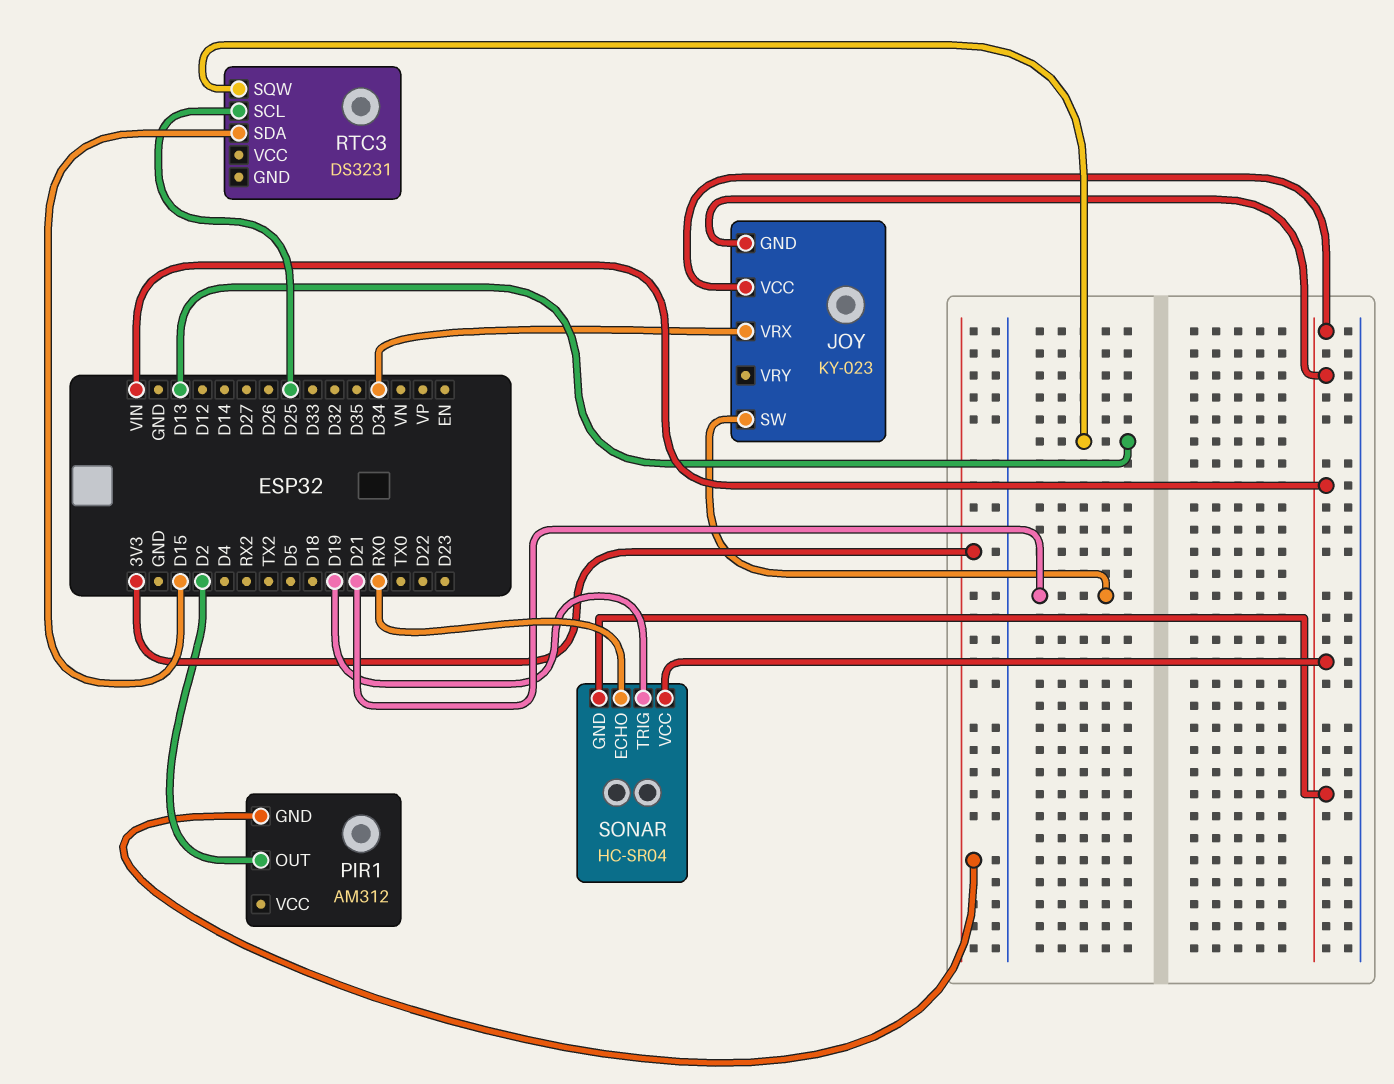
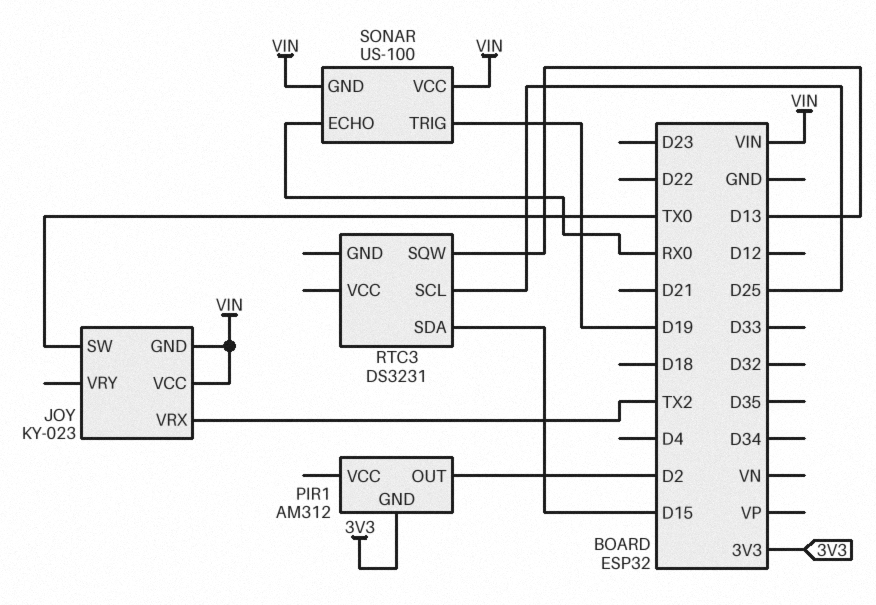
JOY pin SW: D21 -> TX0
JOY pin VRX: D34 -> TX2
SONAR: HC-SR04 -> US-100

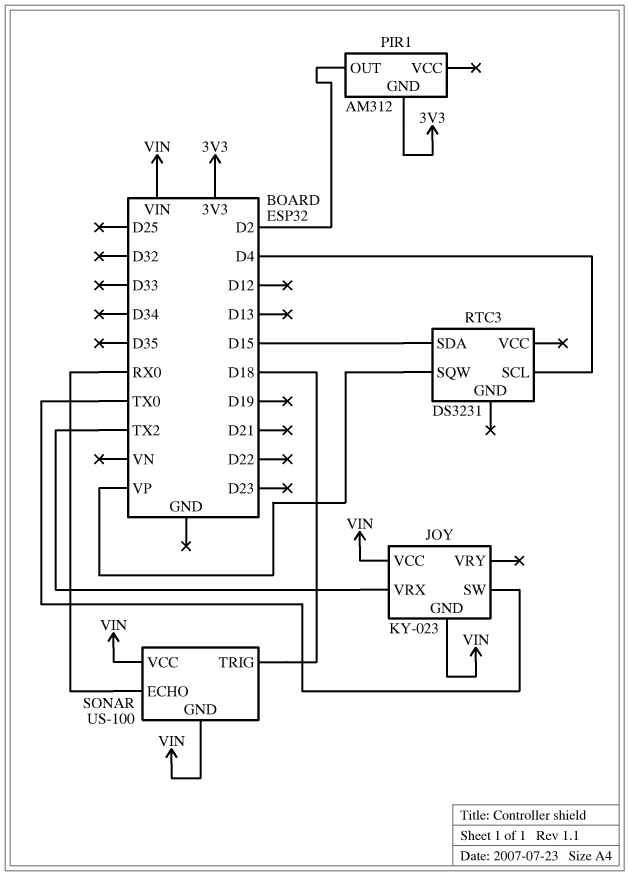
RTC3 pin SCL: D25 -> D4
RTC3 pin SQW: D13 -> VP
SONAR pin TRIG: D19 -> D18

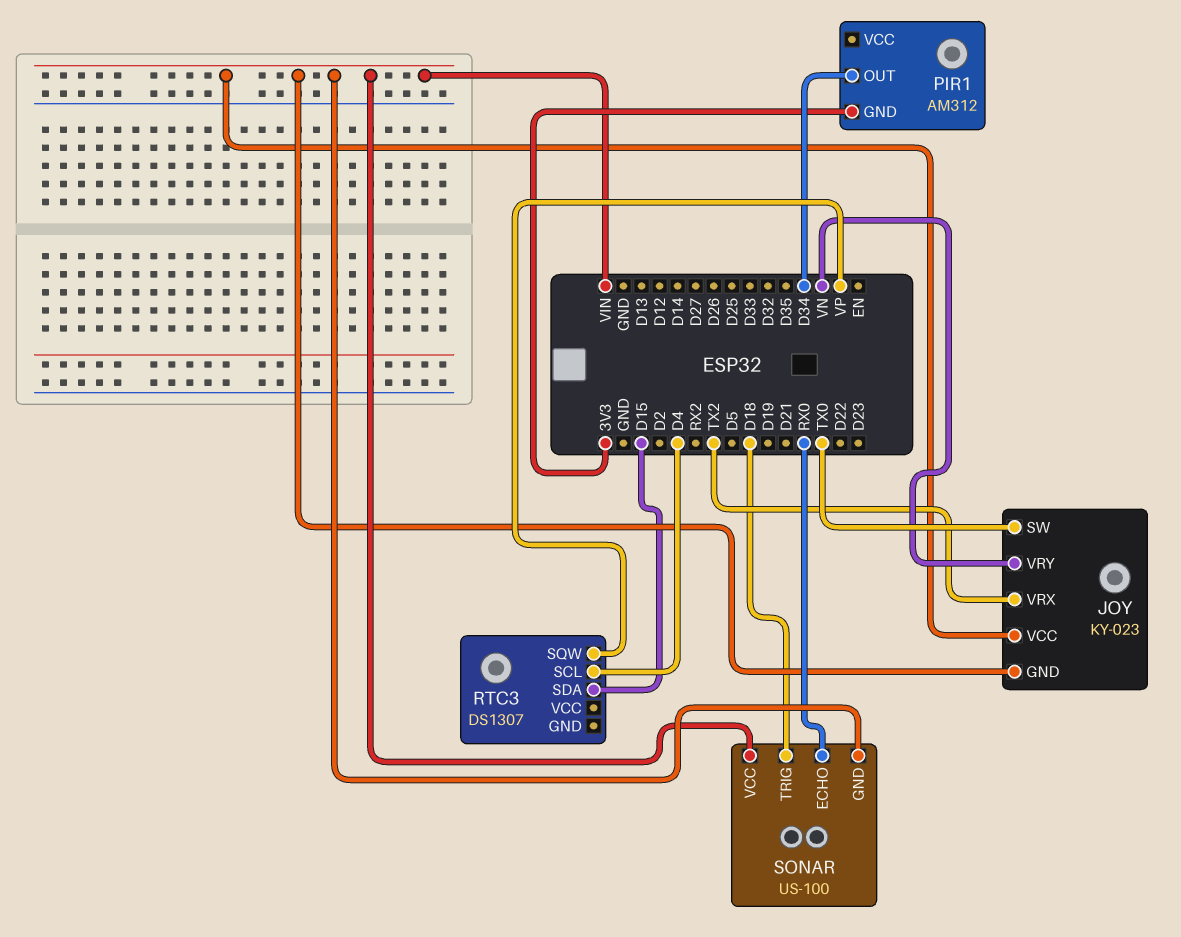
JOY pin VRY: none -> VN
PIR1 pin OUT: D2 -> D34
RTC3: DS3231 -> DS1307

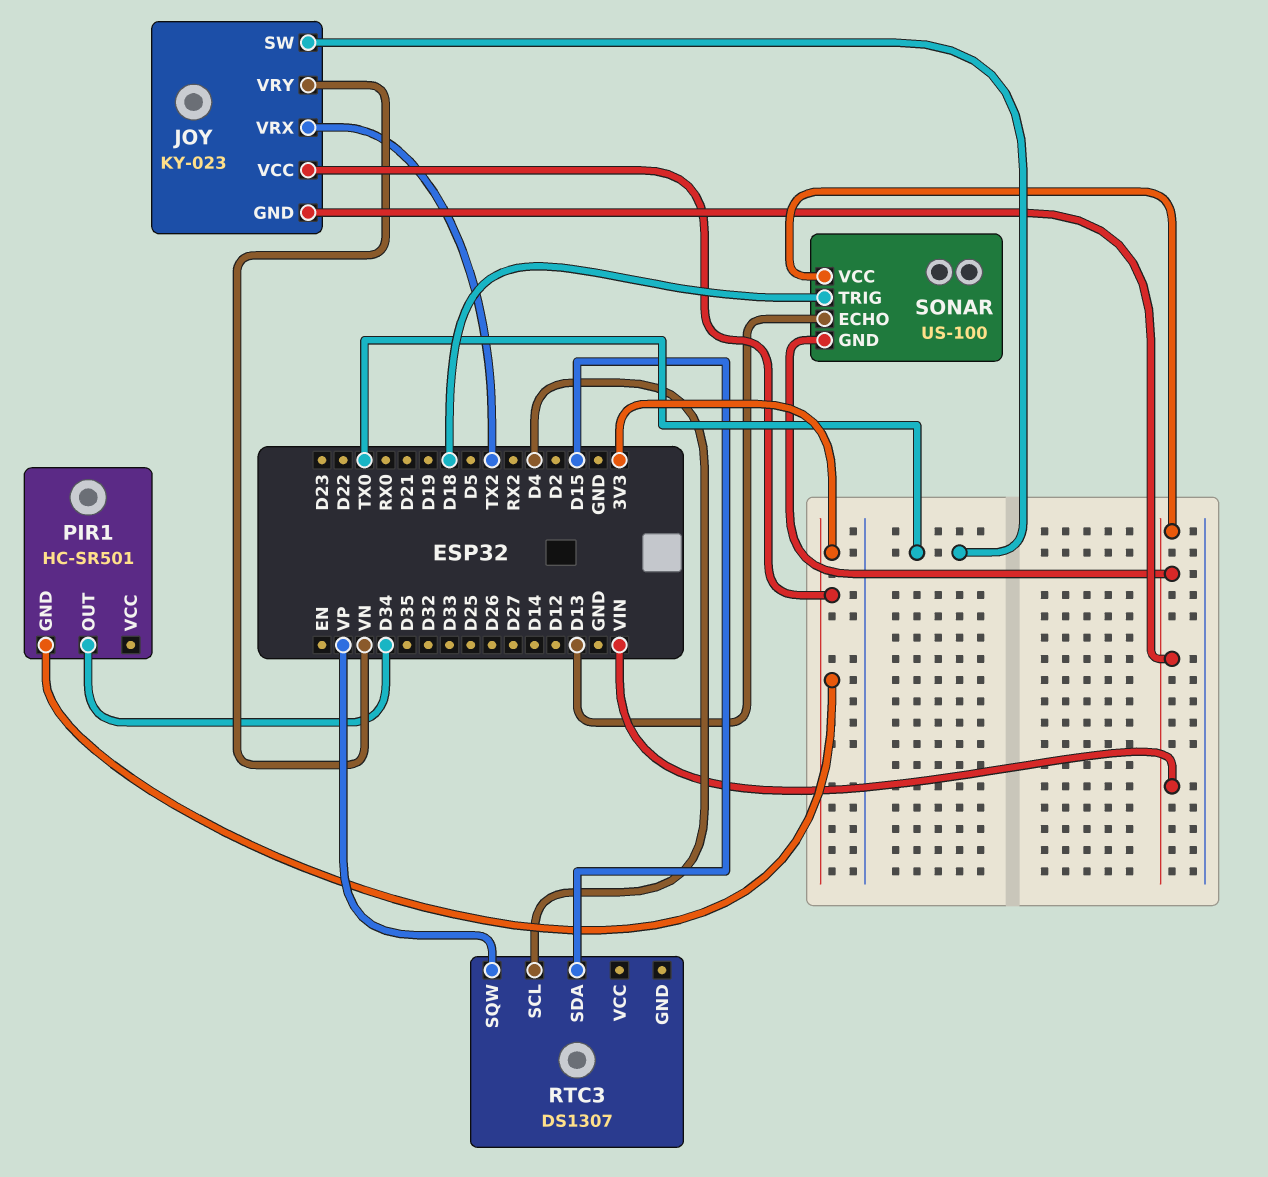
JOY pin VCC: VIN -> 3V3
PIR1: AM312 -> HC-SR501
SONAR pin ECHO: RX0 -> D13

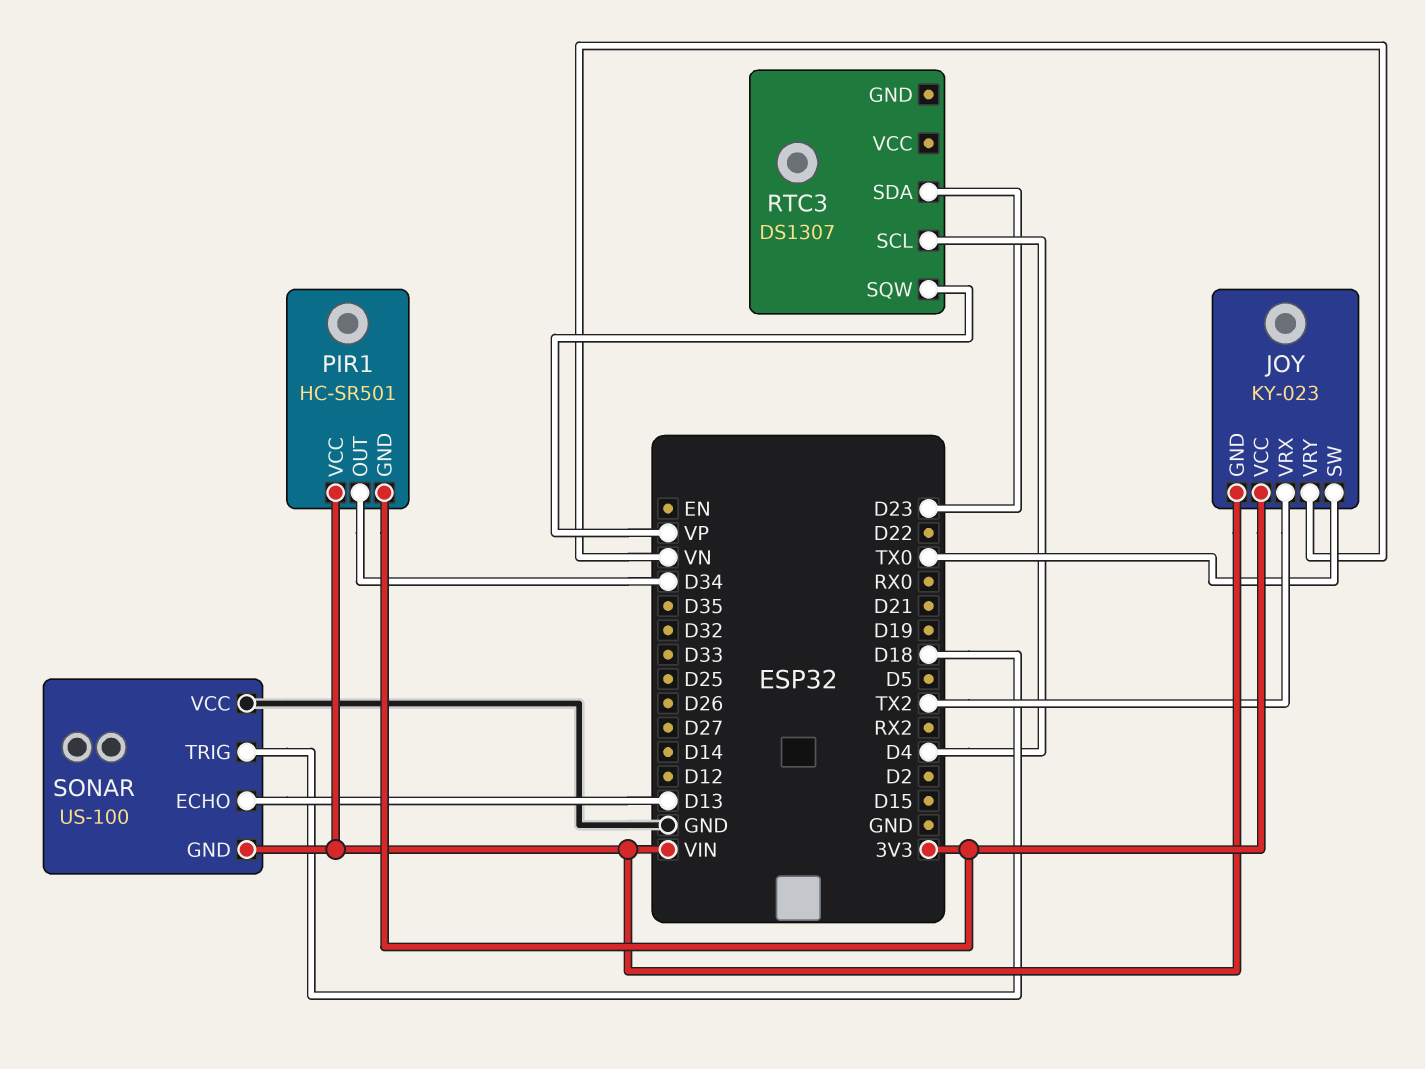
PIR1 pin VCC: none -> VIN
RTC3 pin SDA: D15 -> D23
SONAR pin VCC: VIN -> GND

